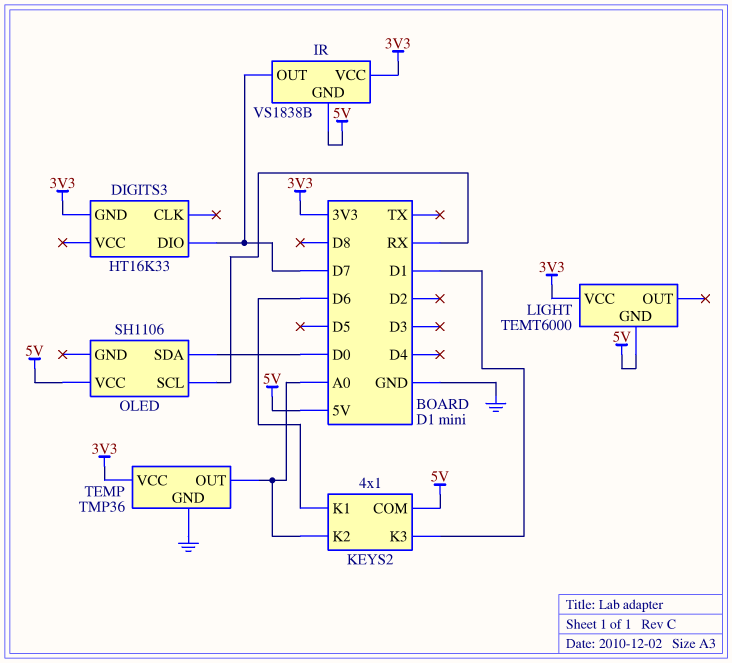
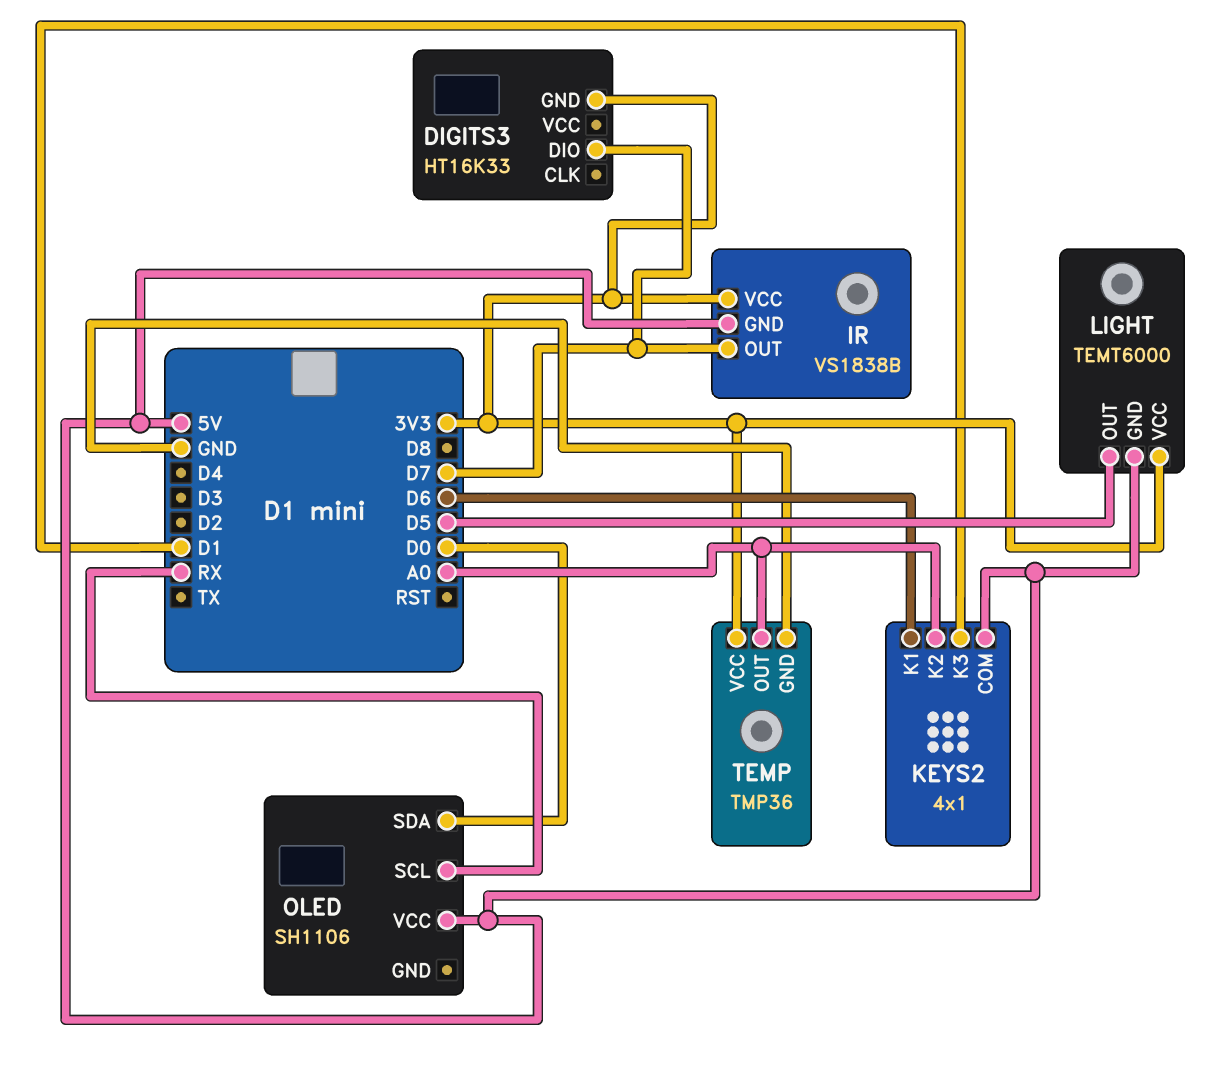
LIGHT pin OUT: none -> D5

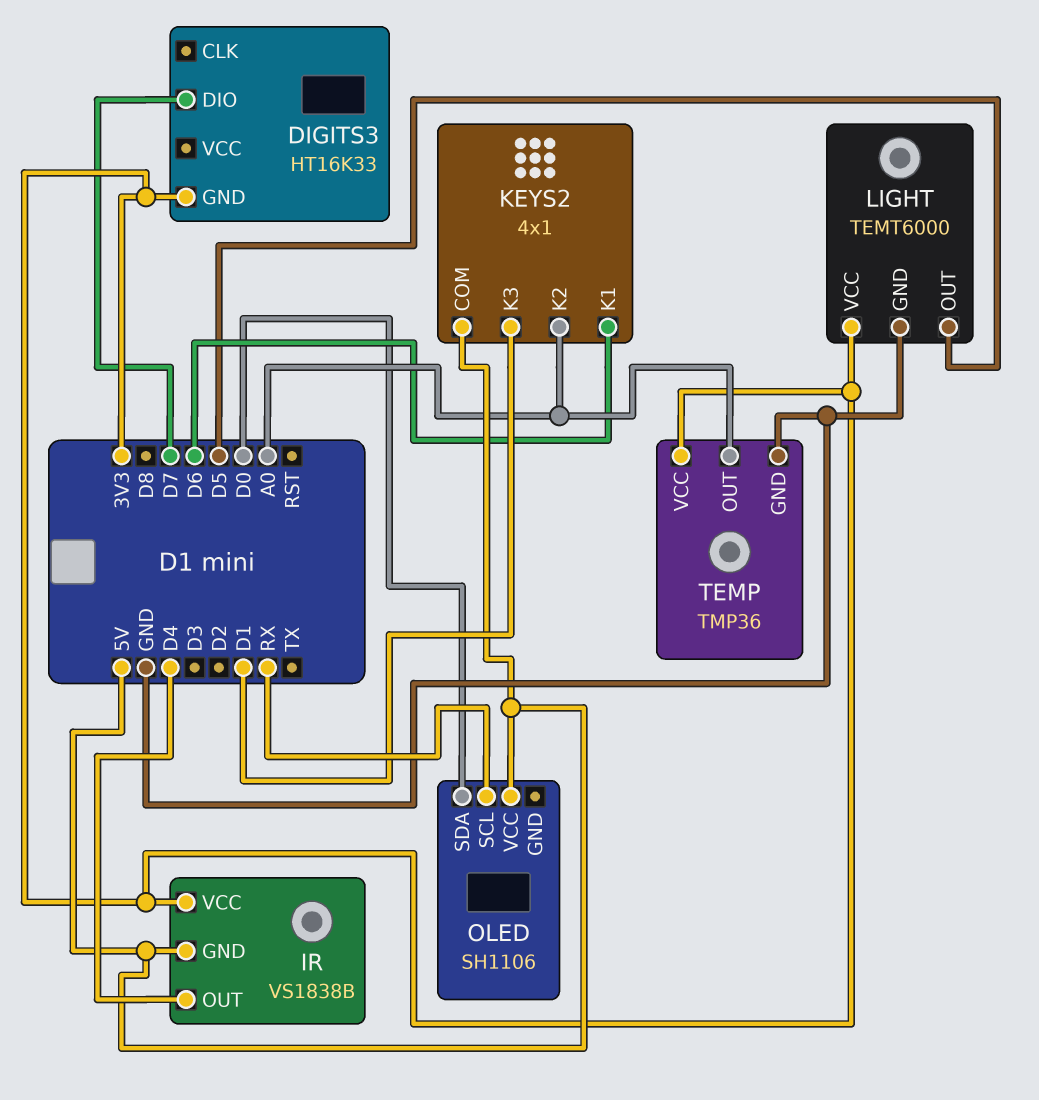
IR pin OUT: D7 -> D4
LIGHT pin GND: 5V -> GND

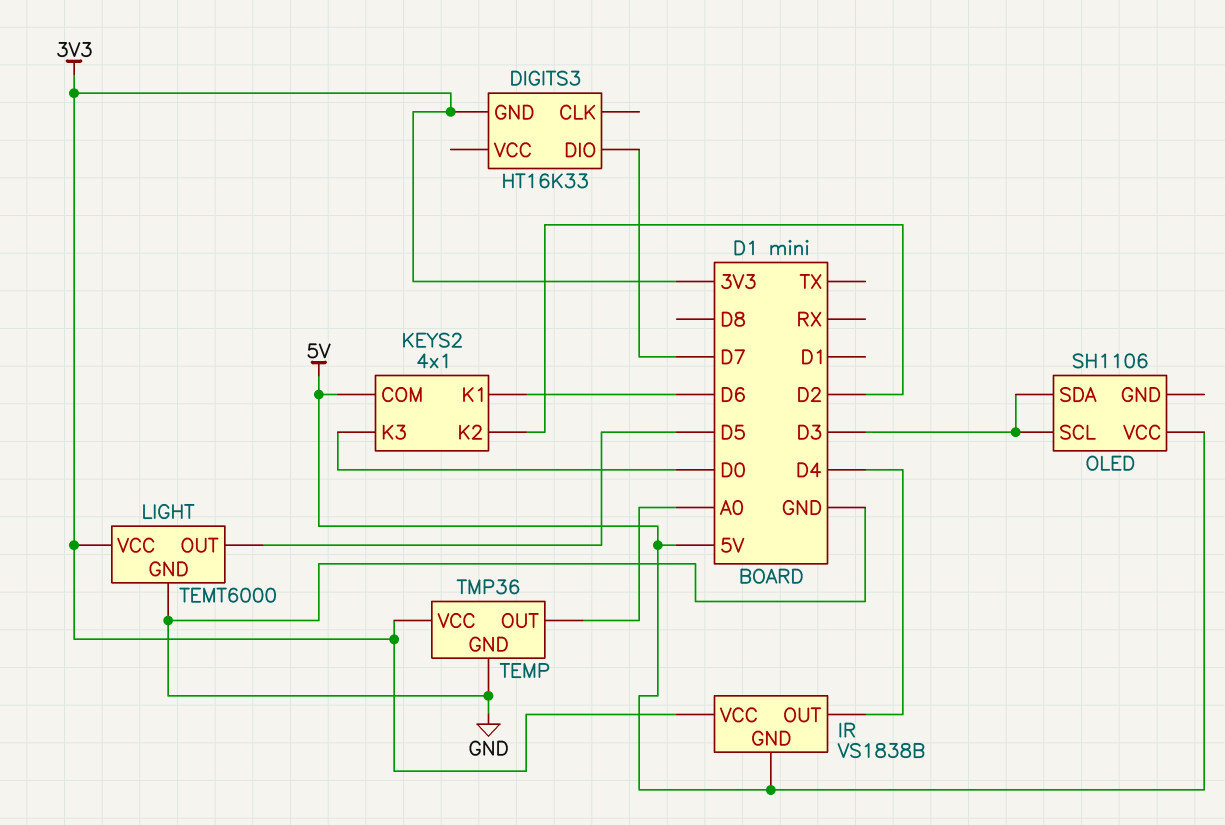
KEYS2 pin K2: A0 -> D2
KEYS2 pin K3: D1 -> D0
OLED pin SCL: RX -> D3
OLED pin SDA: D0 -> D3

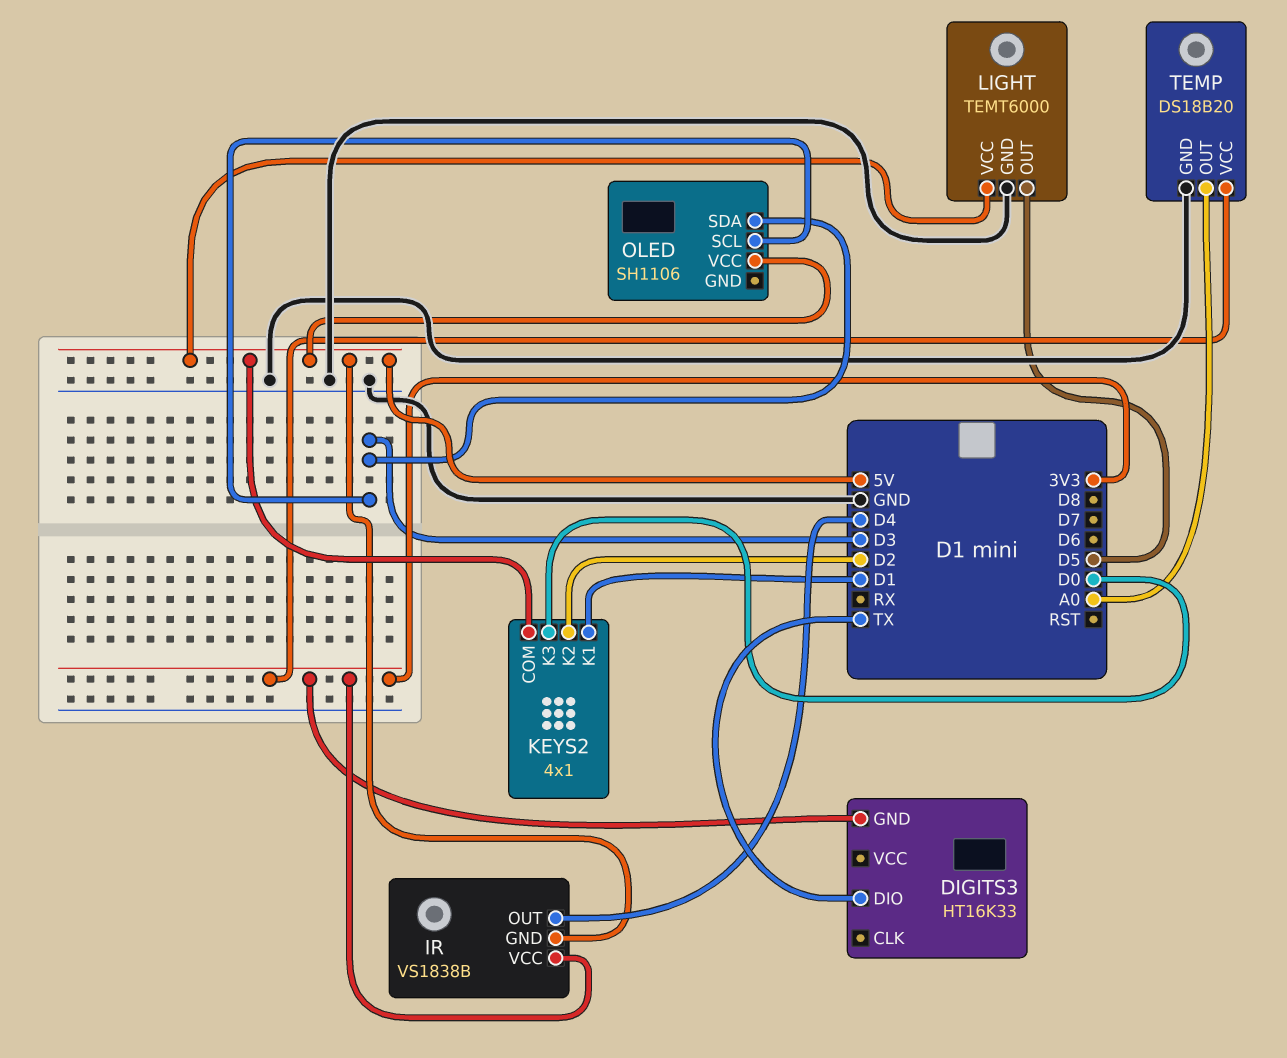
DIGITS3 pin DIO: D7 -> TX
KEYS2 pin K1: D6 -> D1
LIGHT pin VCC: 3V3 -> 5V
TEMP: TMP36 -> DS18B20

